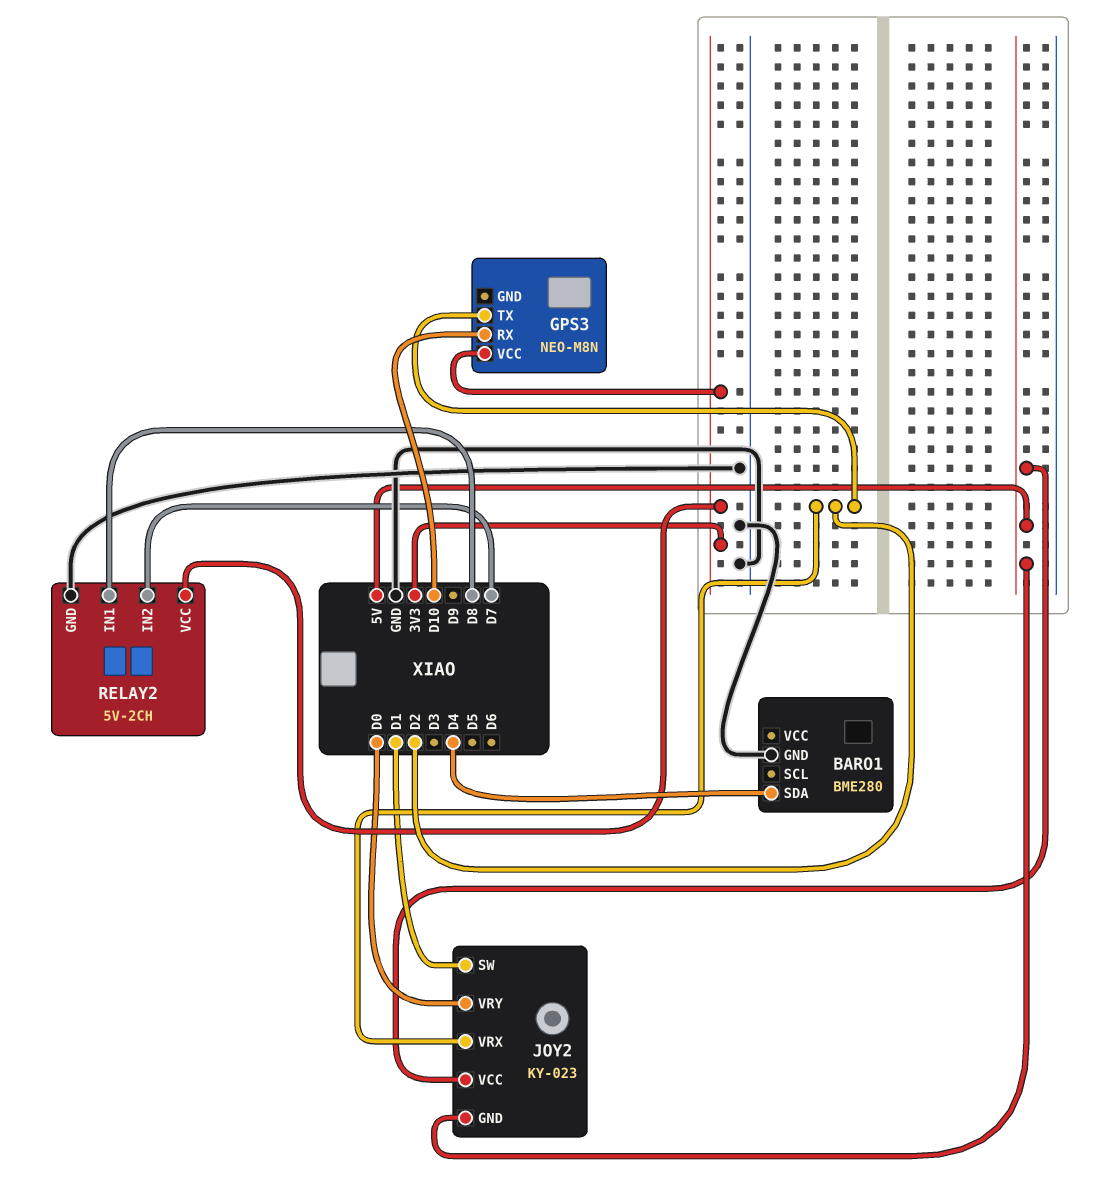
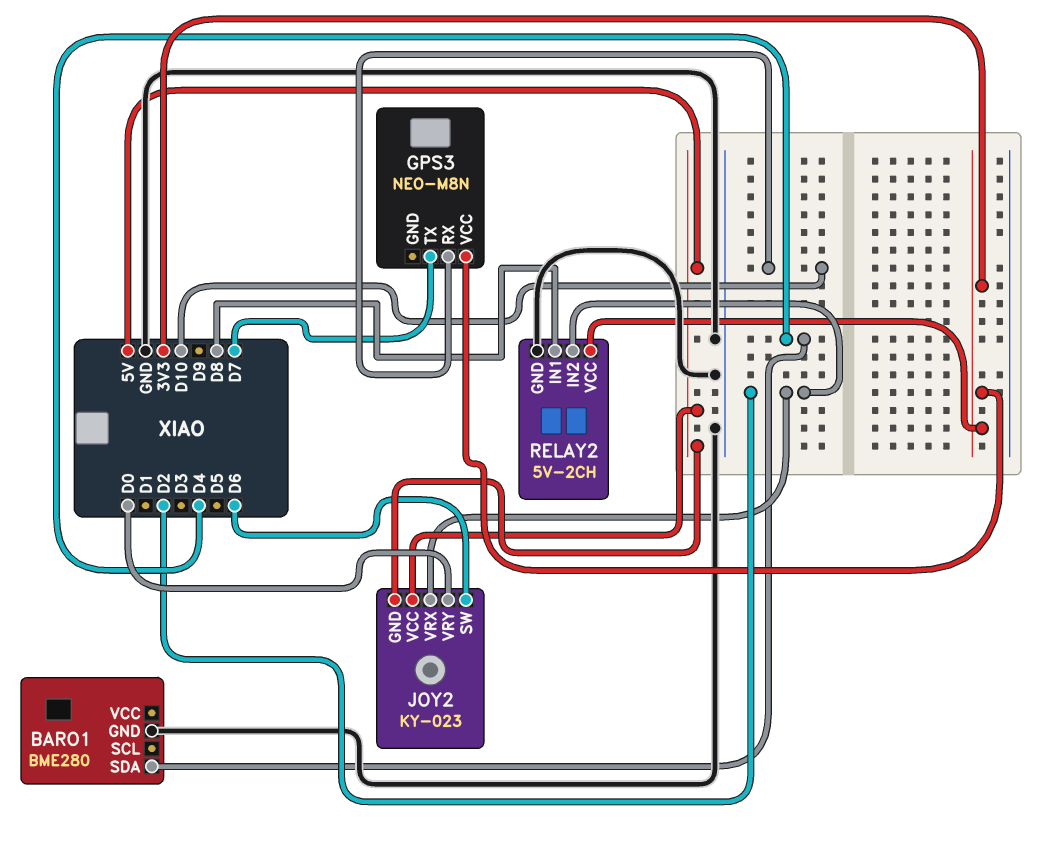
GPS3 pin TX: D2 -> D7
JOY2 pin SW: D1 -> D6
RELAY2 pin IN2: D7 -> D2

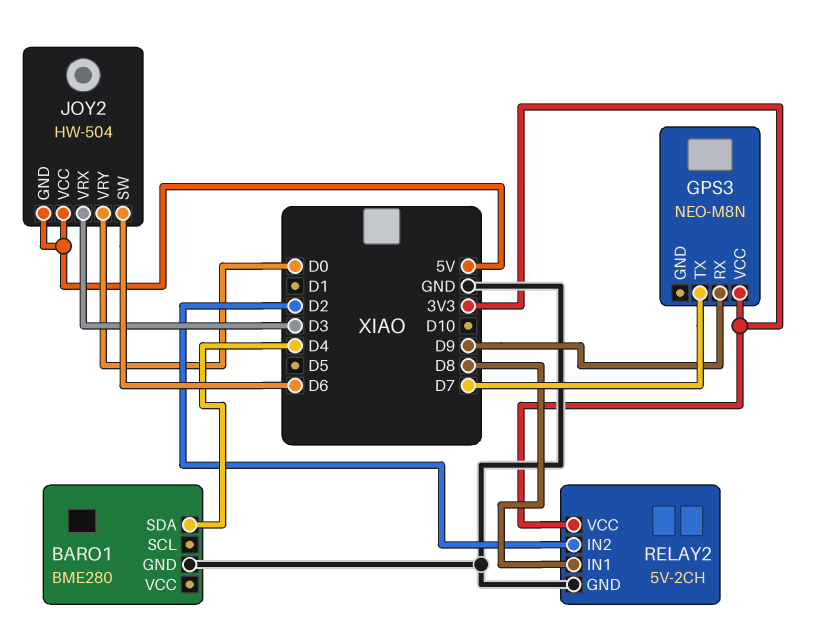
GPS3 pin RX: D10 -> D9
JOY2: KY-023 -> HW-504
JOY2 pin VRX: D2 -> D3

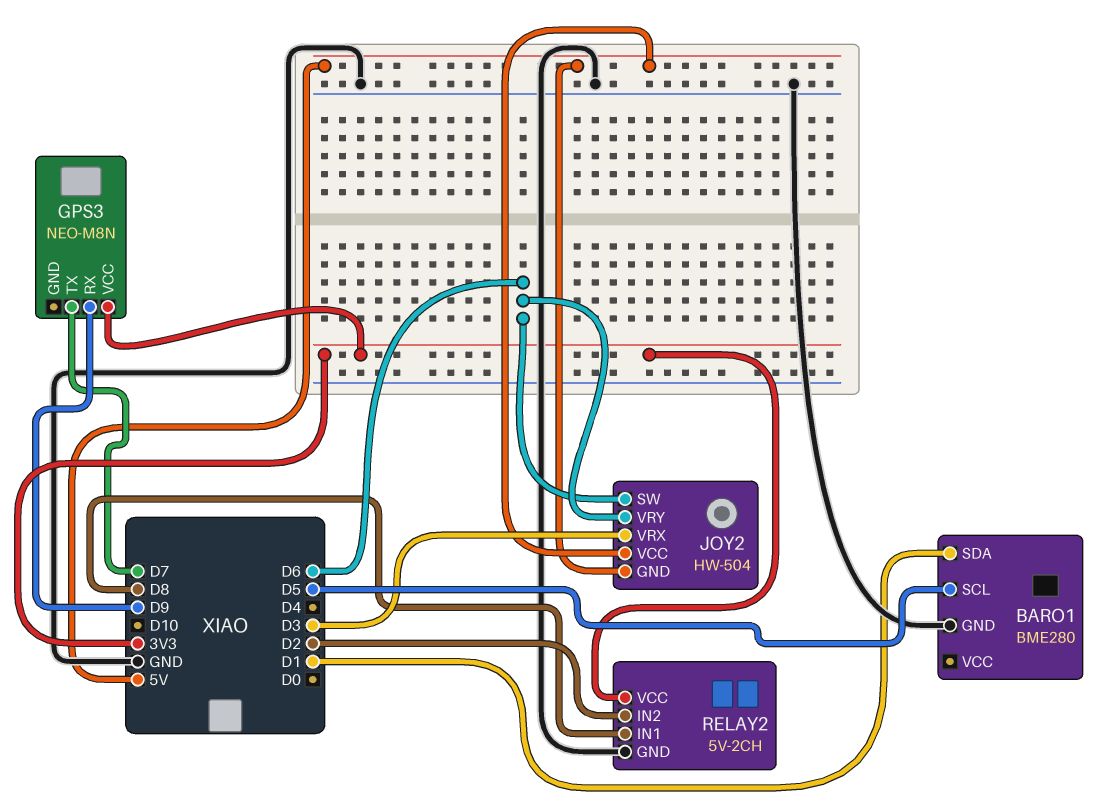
BARO1 pin SCL: none -> D5
BARO1 pin SDA: D4 -> D1
JOY2 pin VRY: D0 -> D6

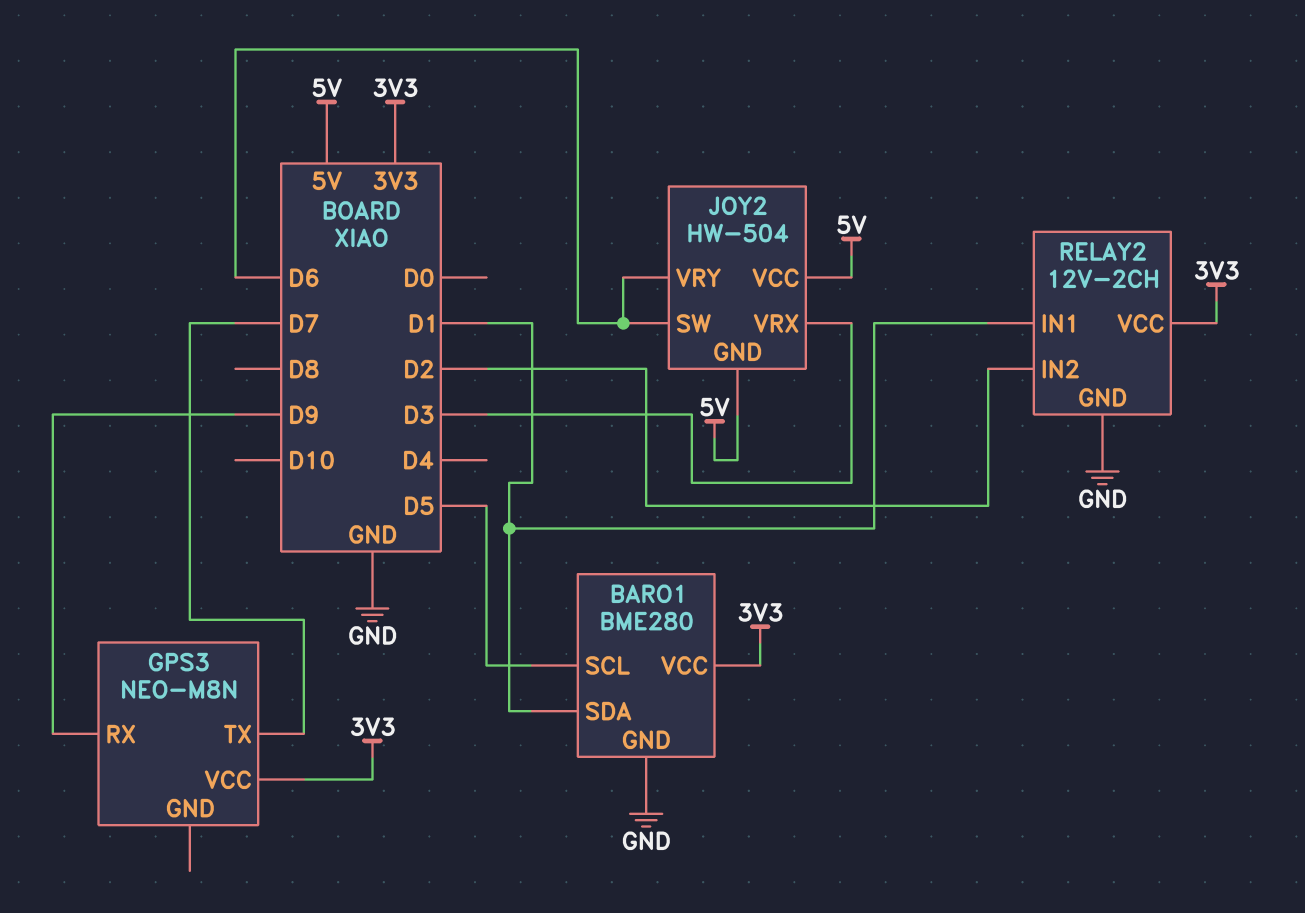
BARO1 pin VCC: none -> 3V3
RELAY2: 5V-2CH -> 12V-2CH
RELAY2 pin IN1: D8 -> D1

